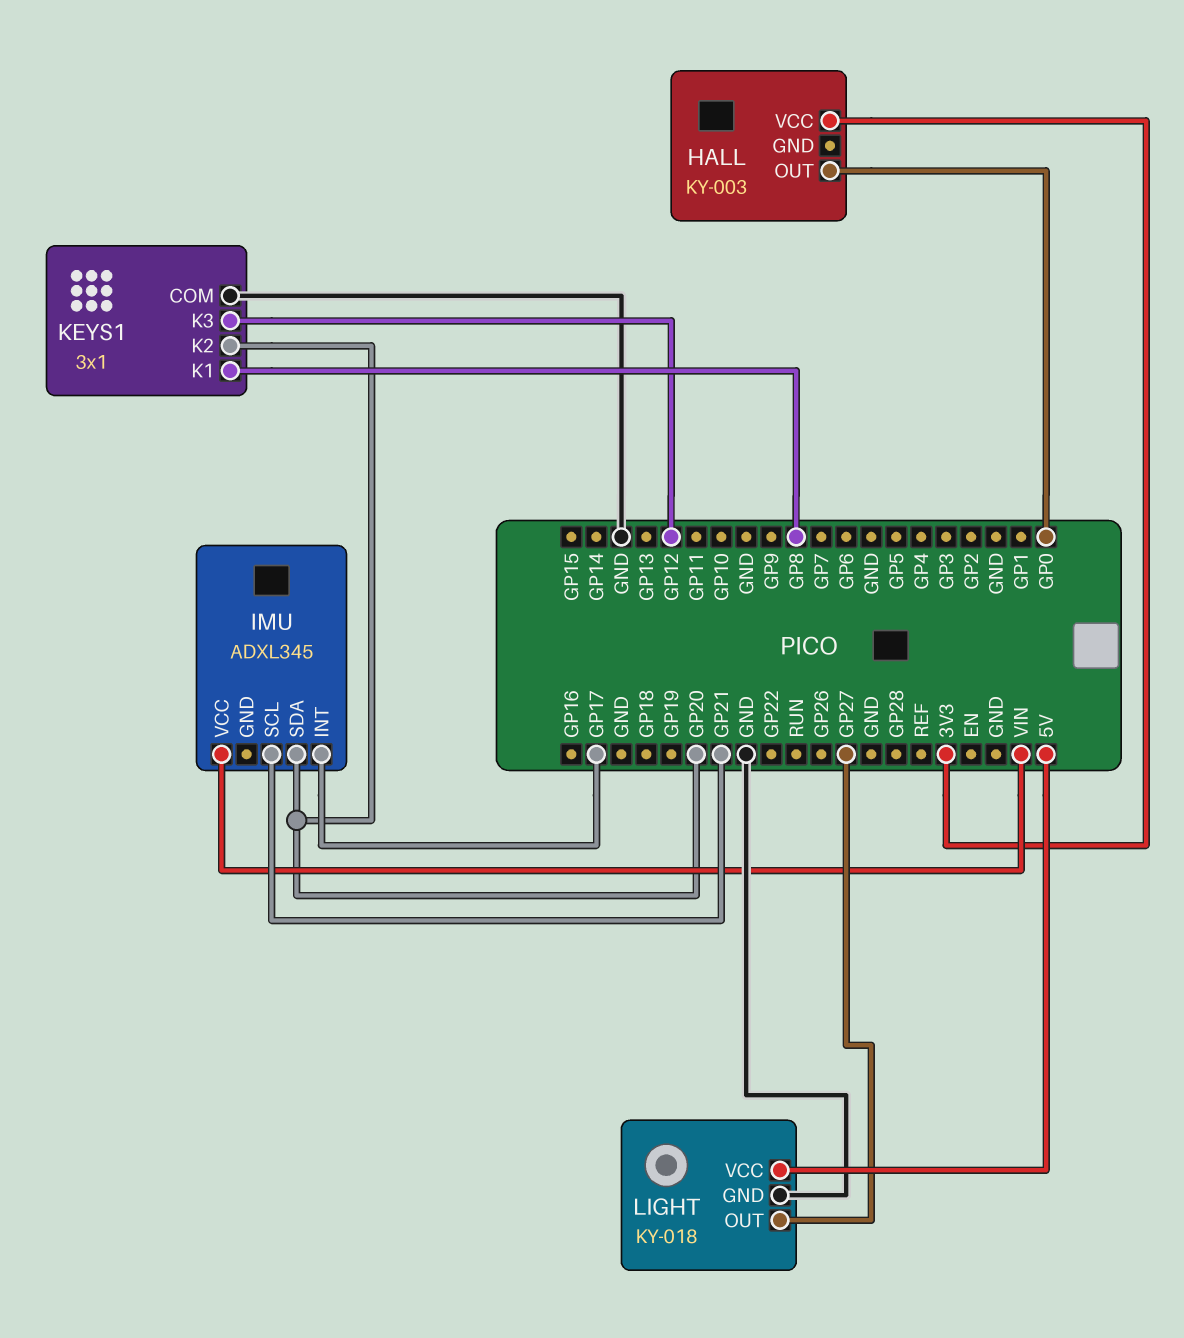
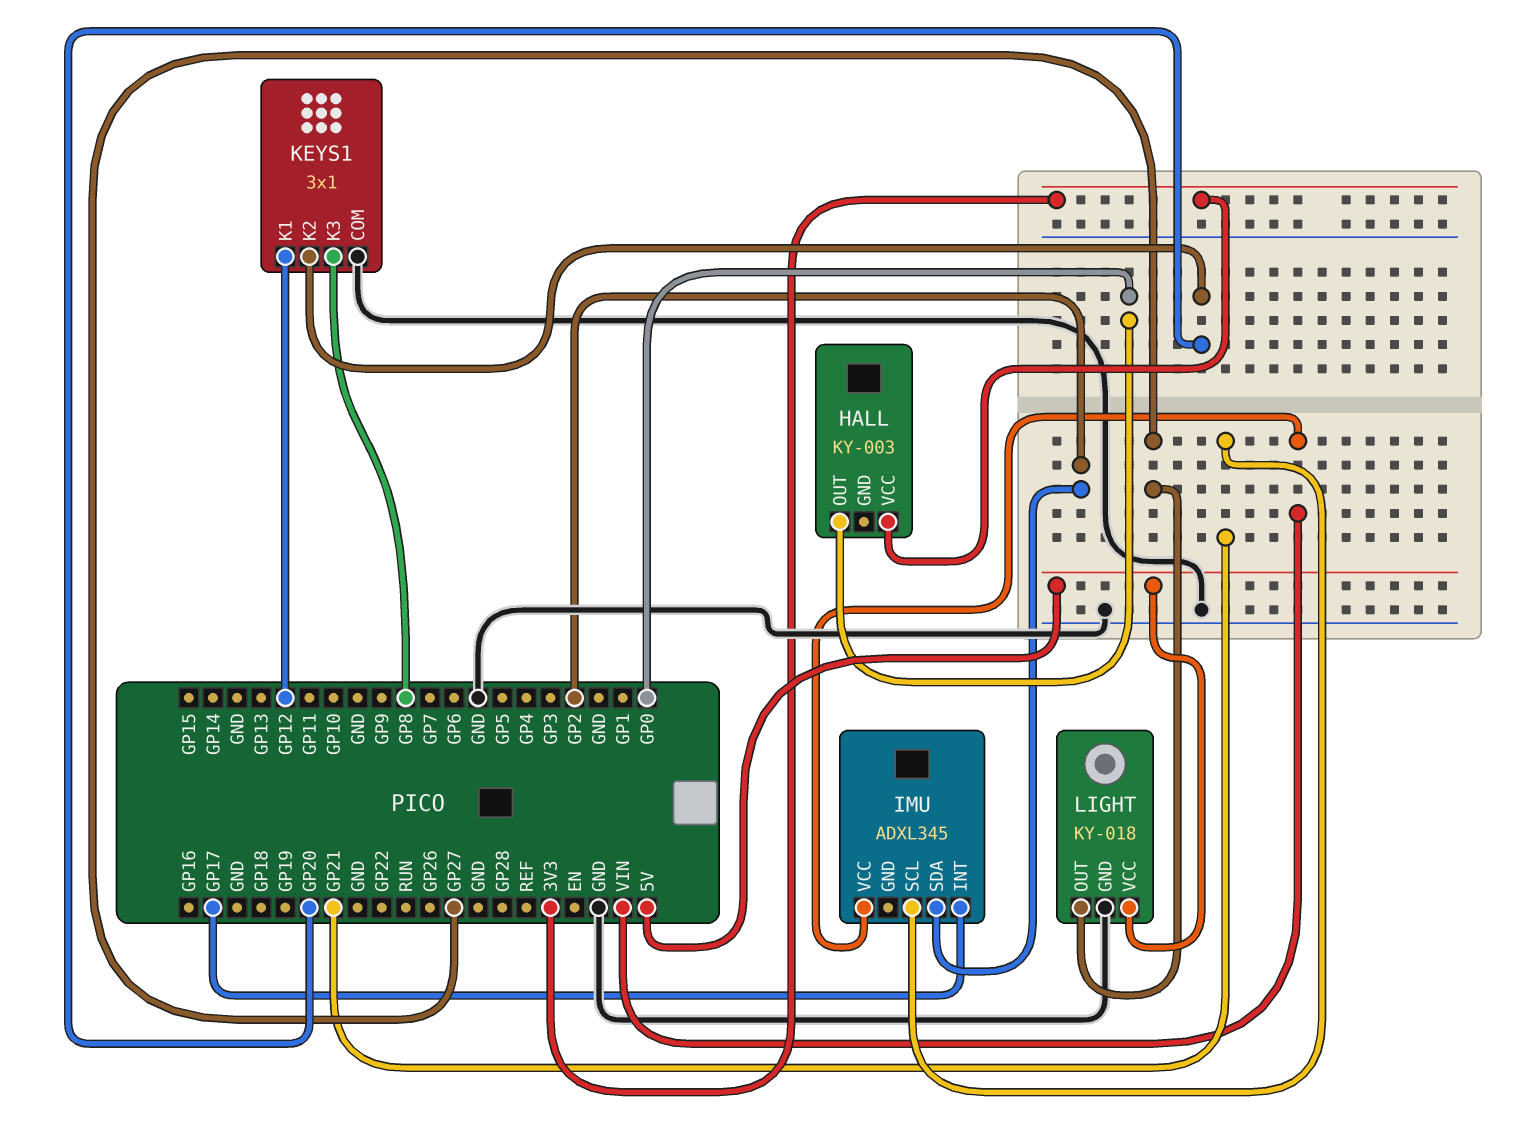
IMU pin SDA: GP20 -> GP2
KEYS1 pin K1: GP8 -> GP12
KEYS1 pin K3: GP12 -> GP8

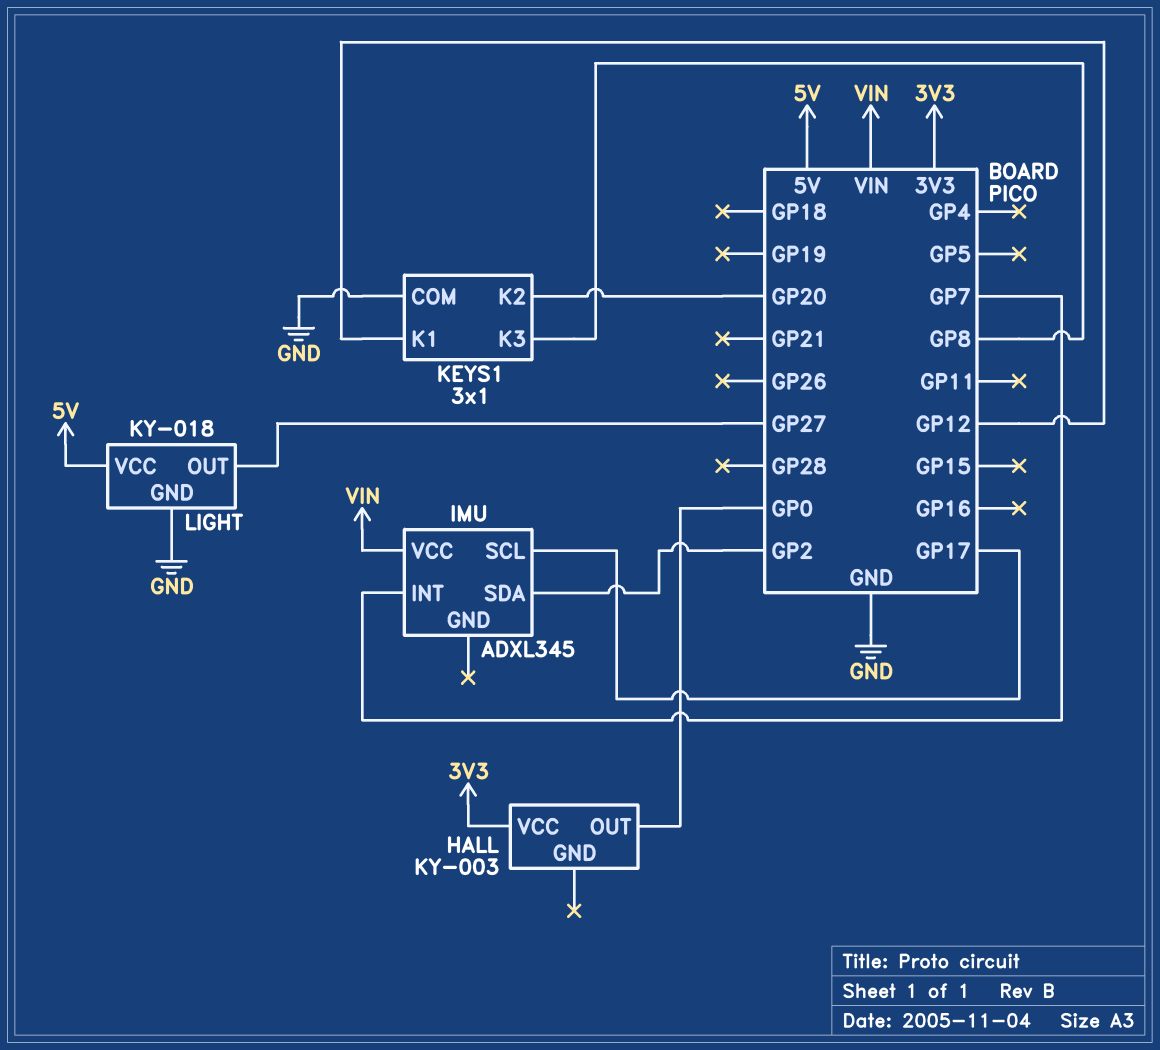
IMU pin INT: GP17 -> GP7
IMU pin SCL: GP21 -> GP17

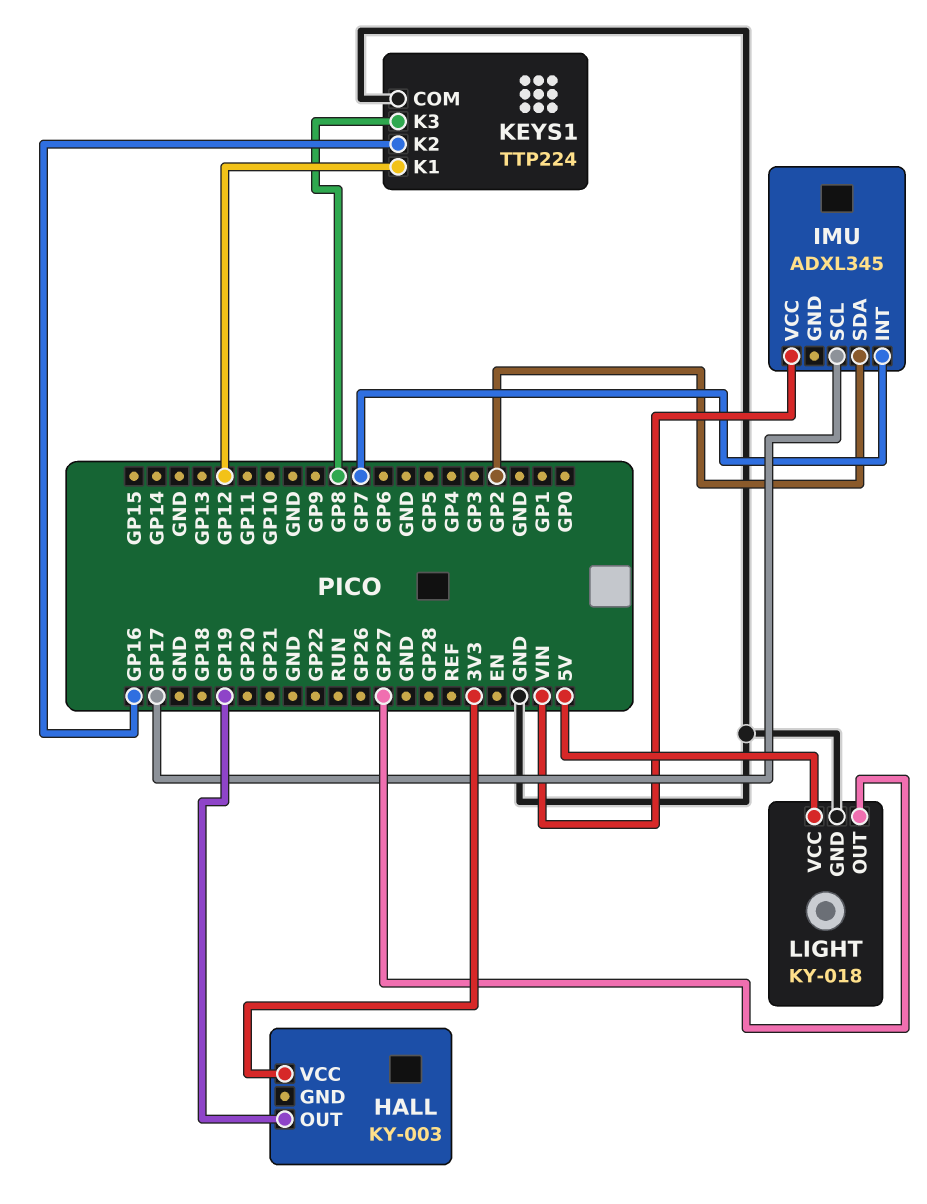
HALL pin OUT: GP0 -> GP19
KEYS1: 3x1 -> TTP224
KEYS1 pin K2: GP20 -> GP16

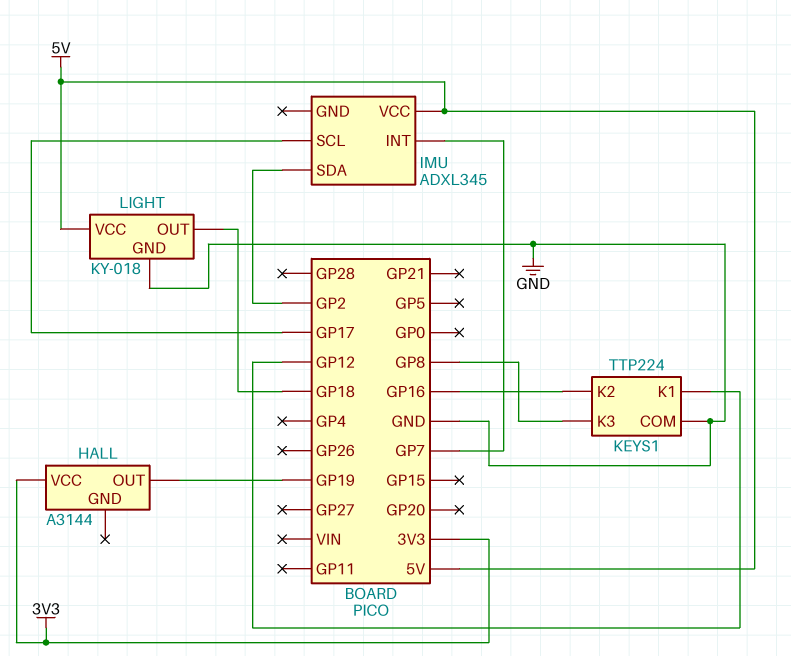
HALL: KY-003 -> A3144
IMU pin VCC: VIN -> 5V
LIGHT pin OUT: GP27 -> GP18

